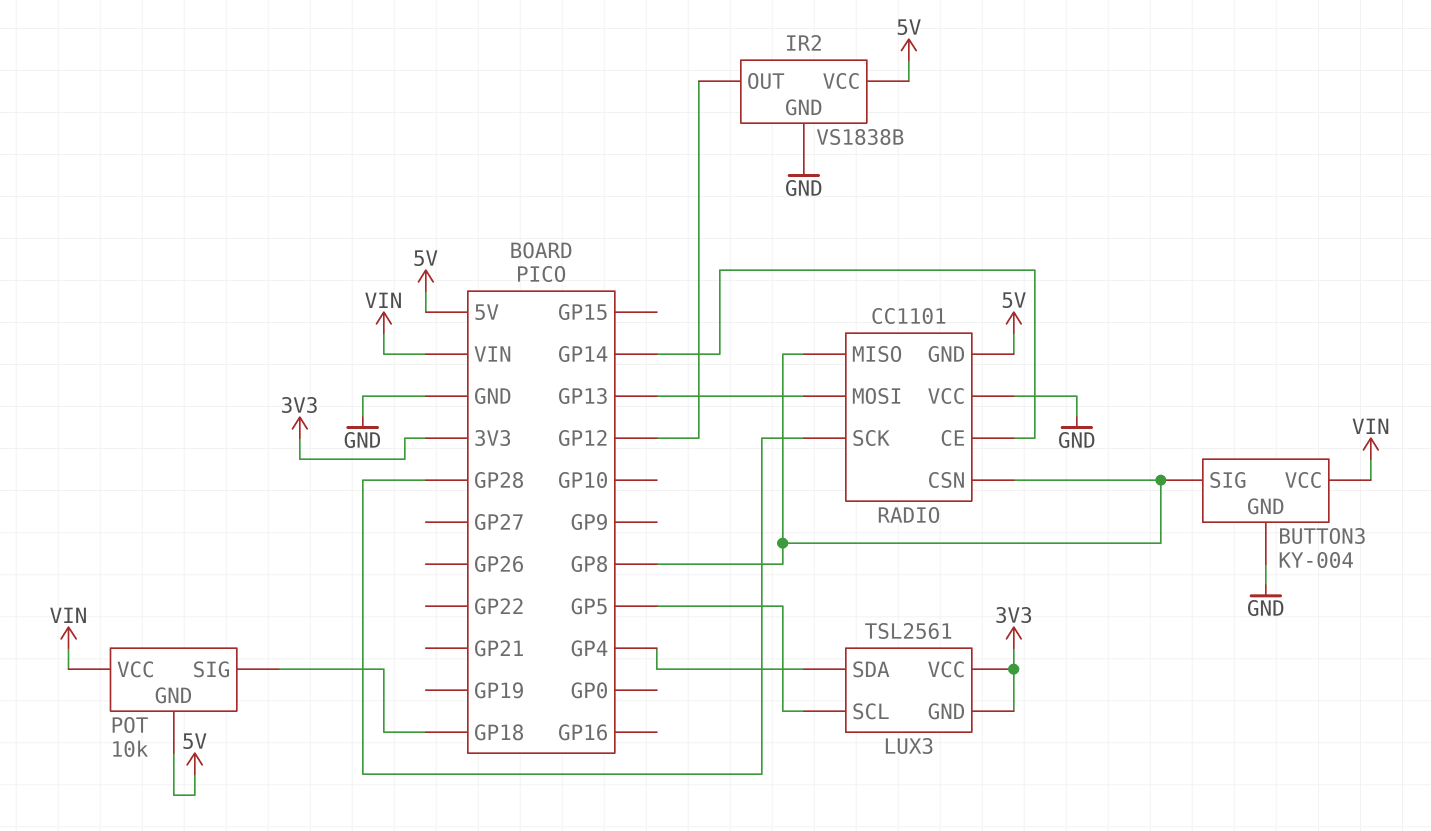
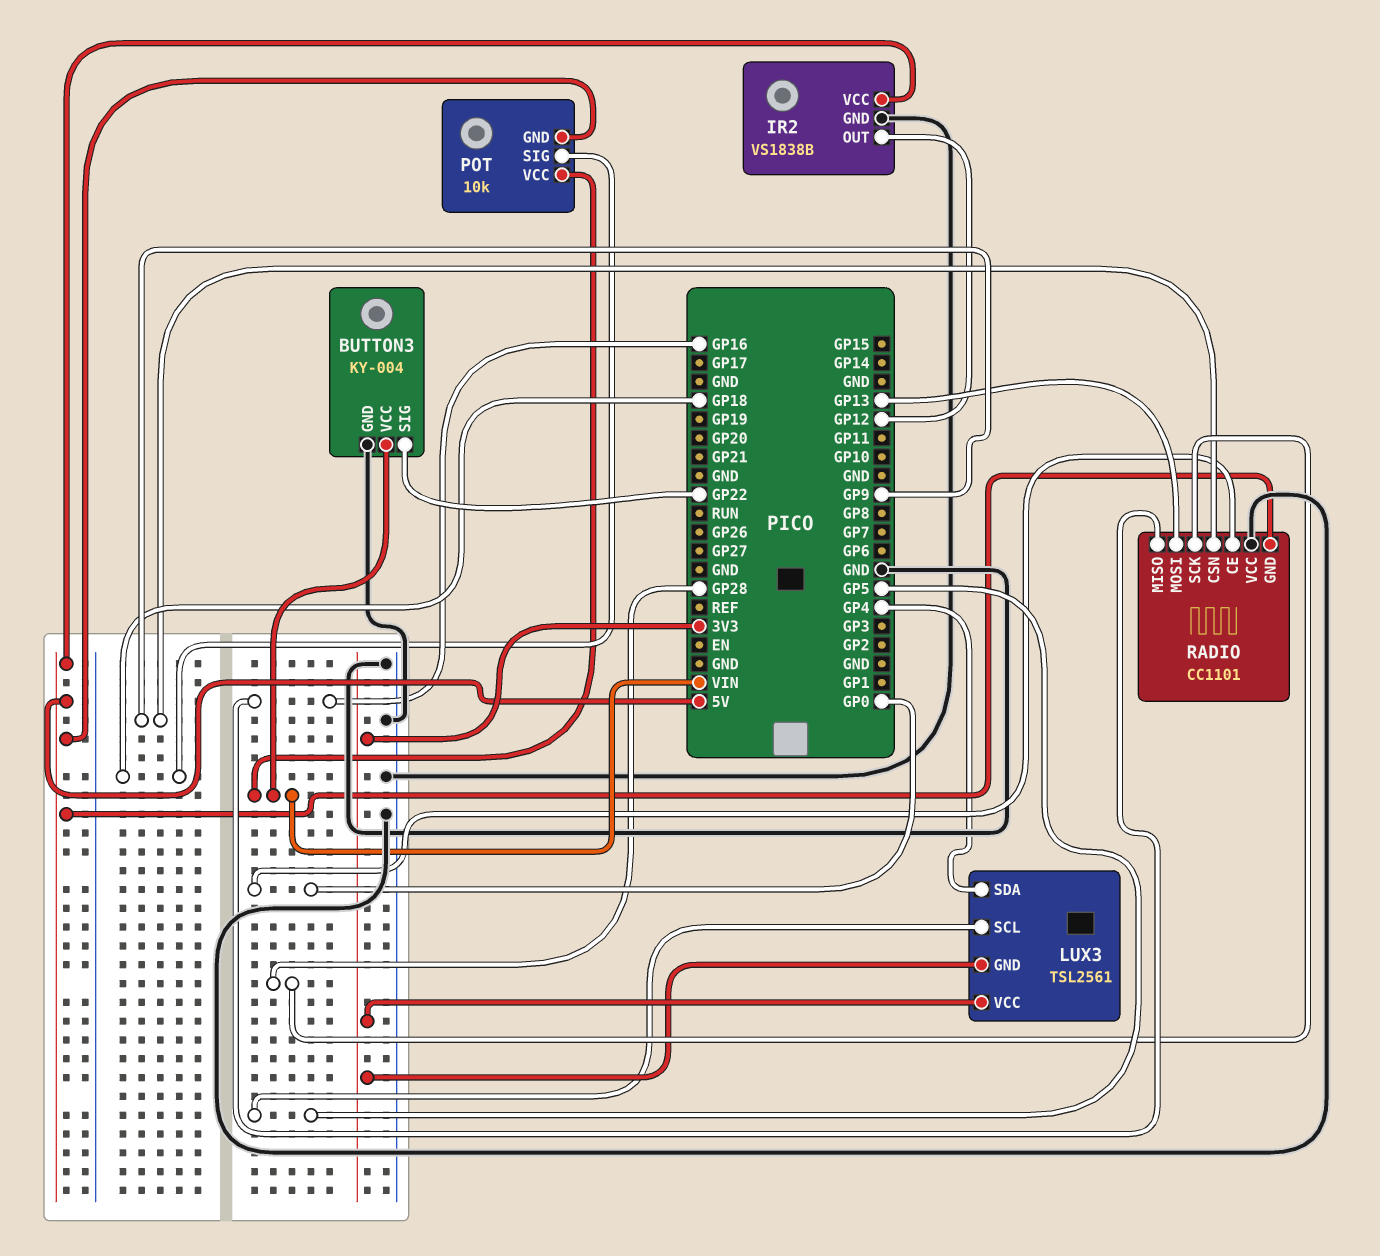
BUTTON3 pin SIG: GP8 -> GP22
RADIO pin CE: GP14 -> GP0
RADIO pin CSN: GP8 -> GP9
RADIO pin MISO: GP8 -> GP16

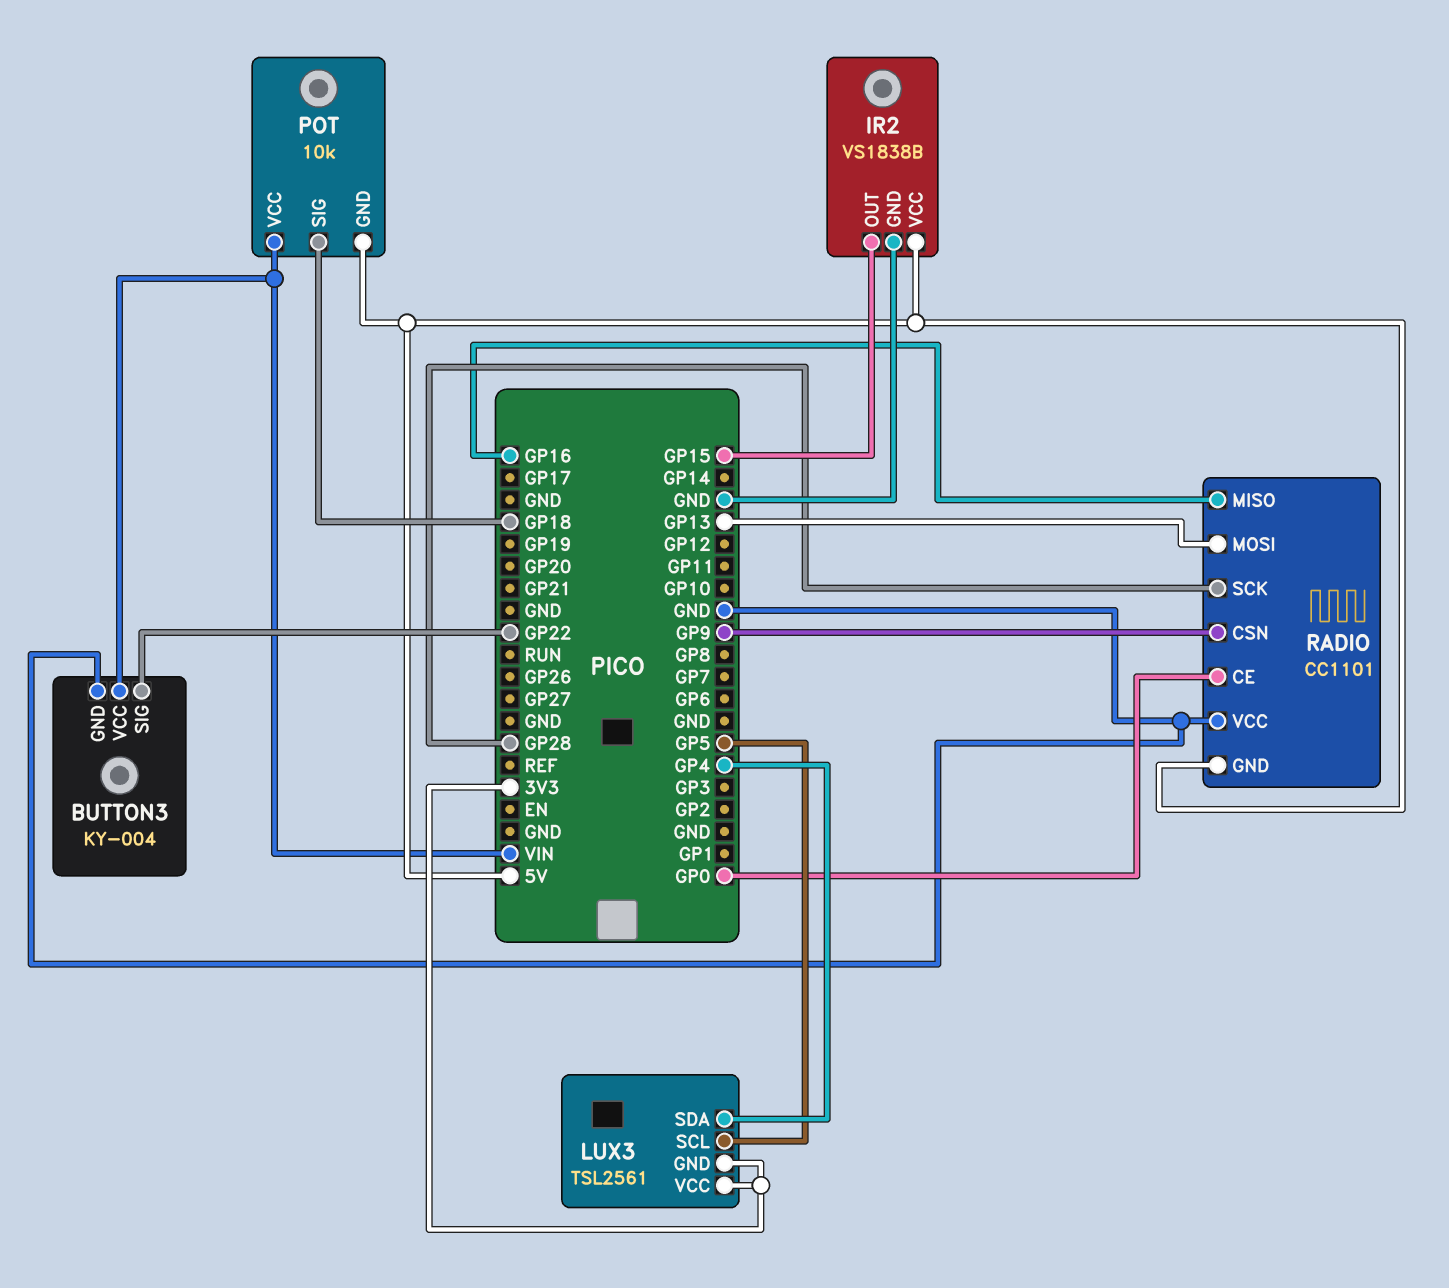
IR2 pin OUT: GP12 -> GP15

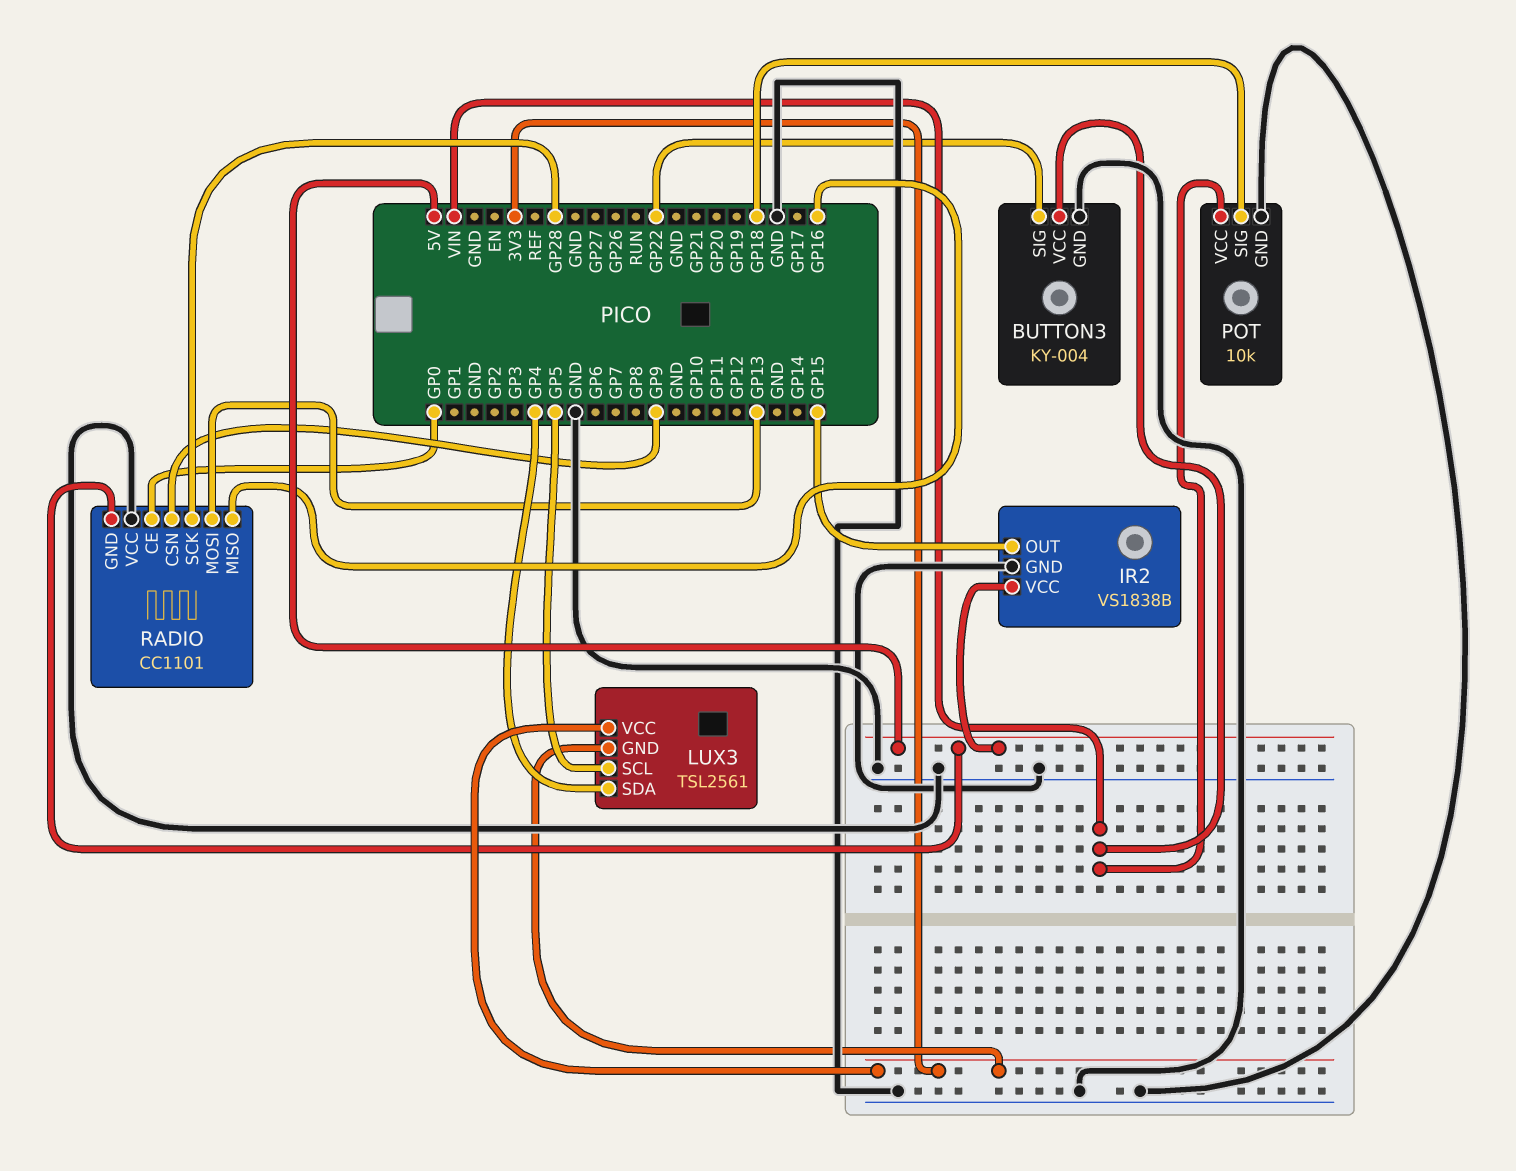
POT pin GND: 5V -> GND

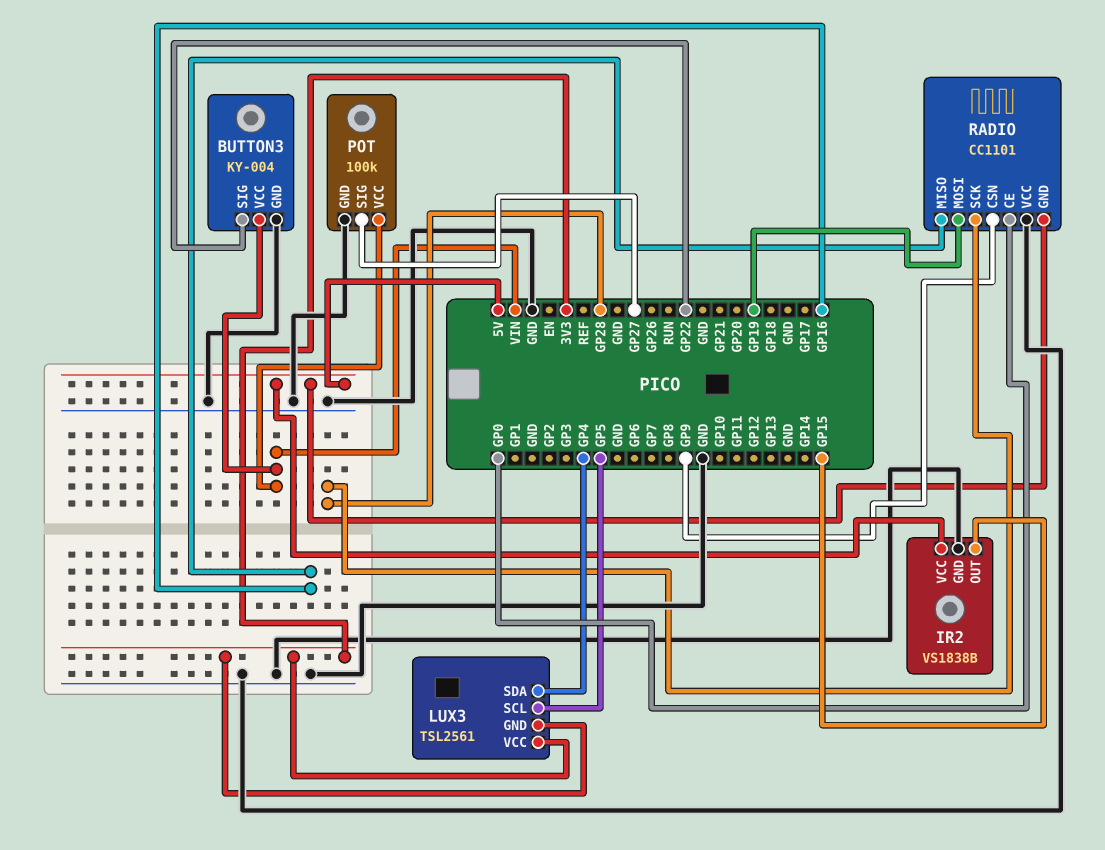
POT: 10k -> 100k
POT pin SIG: GP18 -> GP27
RADIO pin MOSI: GP13 -> GP19

